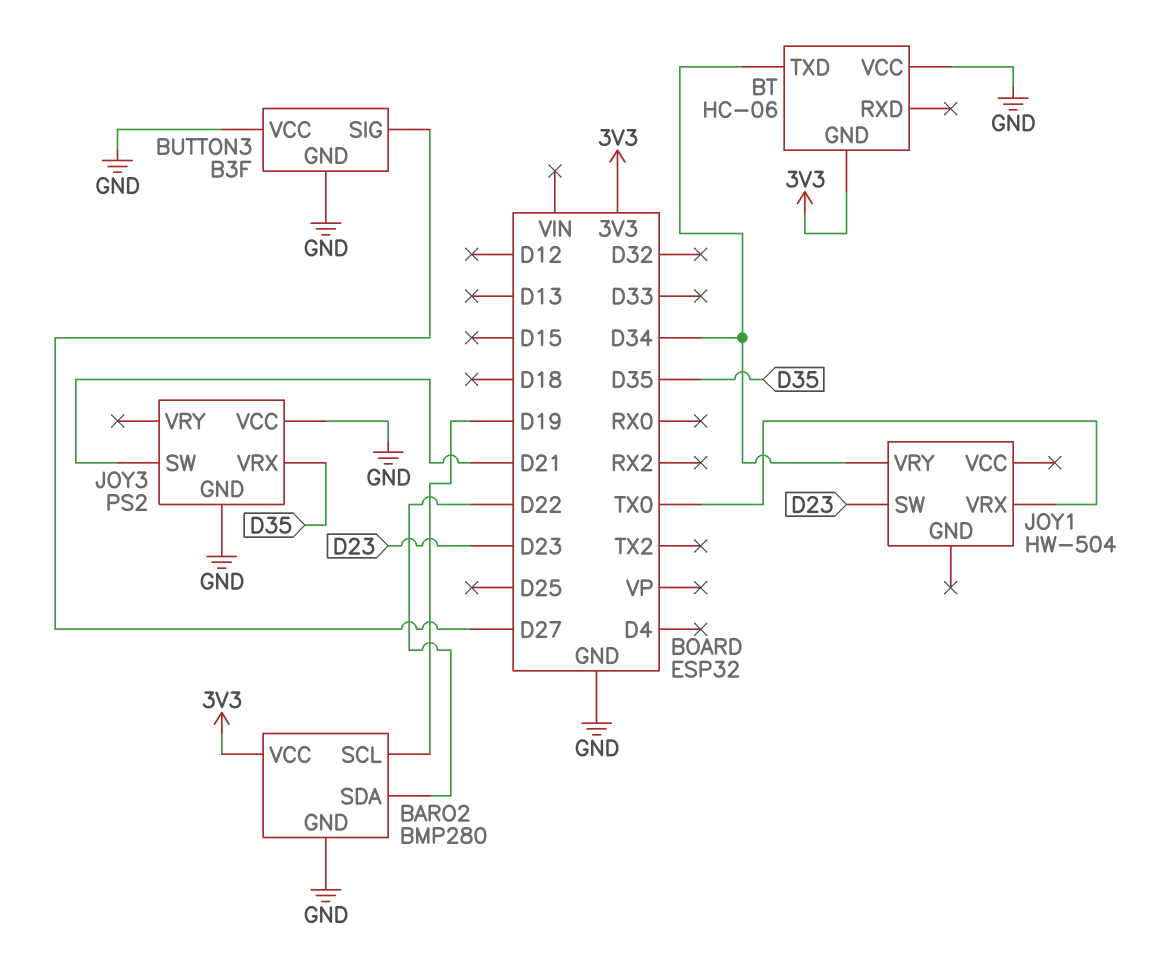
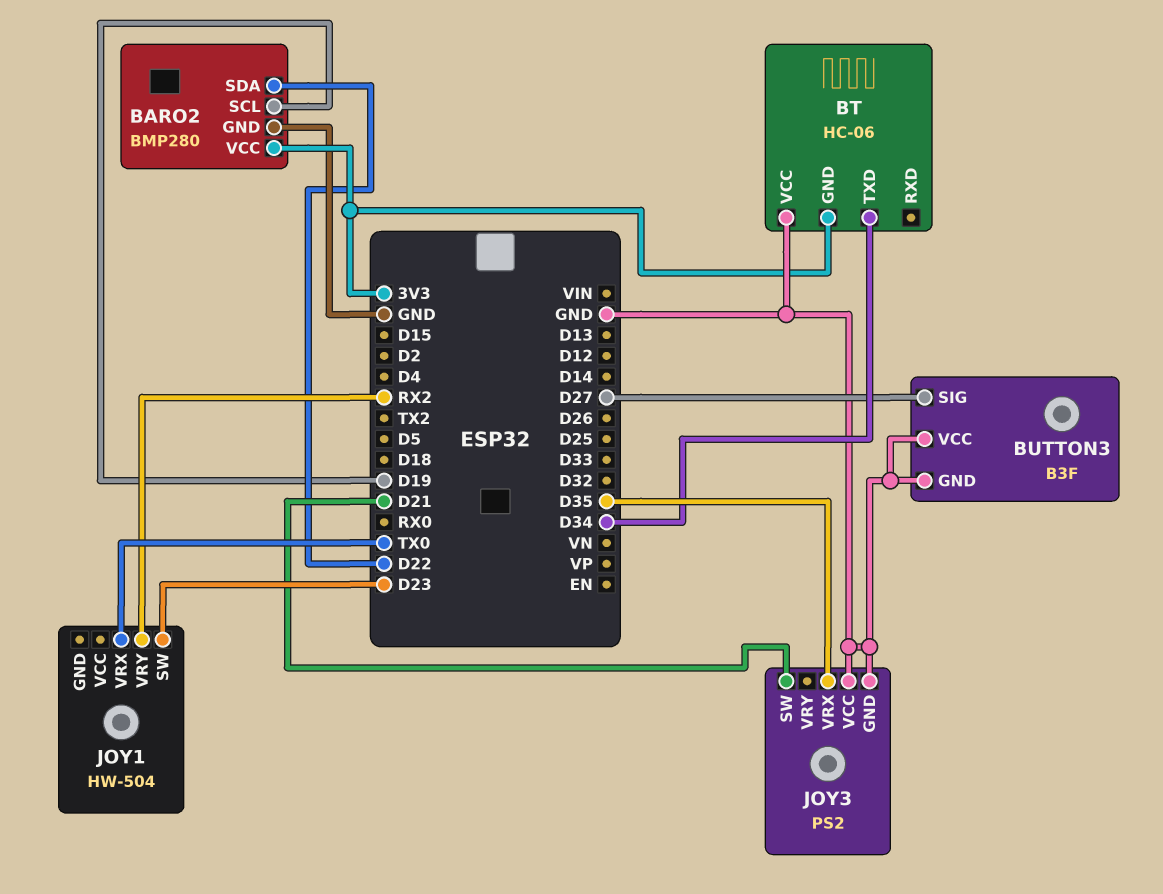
JOY1 pin VRY: D34 -> RX2

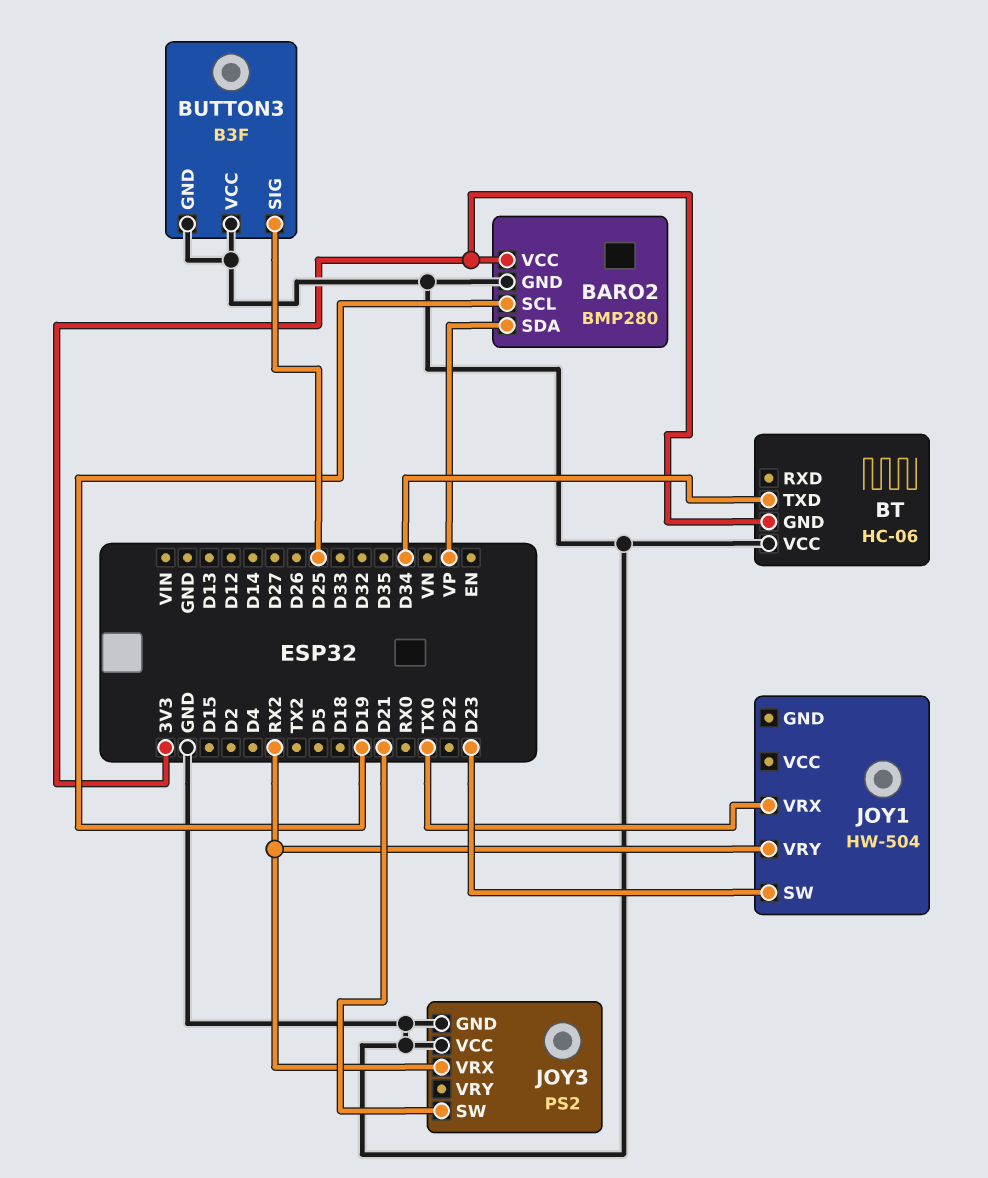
BARO2 pin SDA: D22 -> VP
BUTTON3 pin SIG: D27 -> D25
JOY3 pin VRX: D35 -> RX2

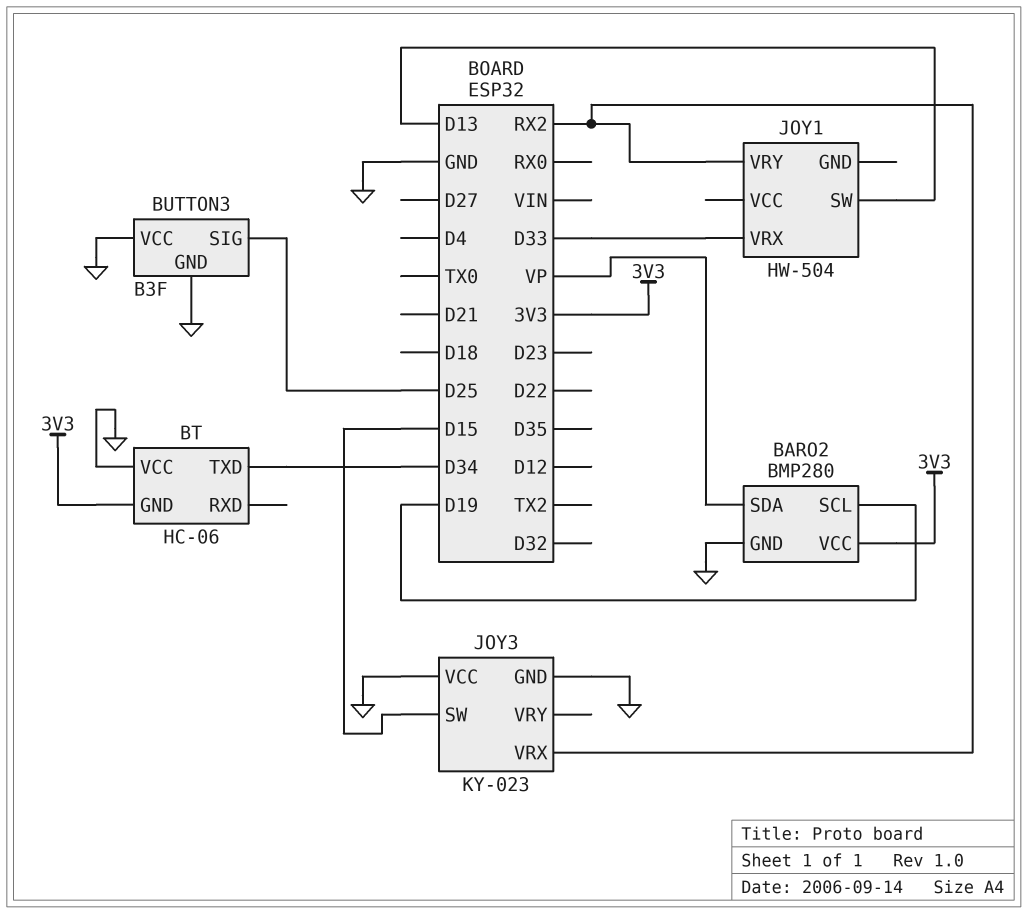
JOY1 pin SW: D23 -> D13
JOY1 pin VRX: TX0 -> D33
JOY3: PS2 -> KY-023
JOY3 pin SW: D21 -> D15

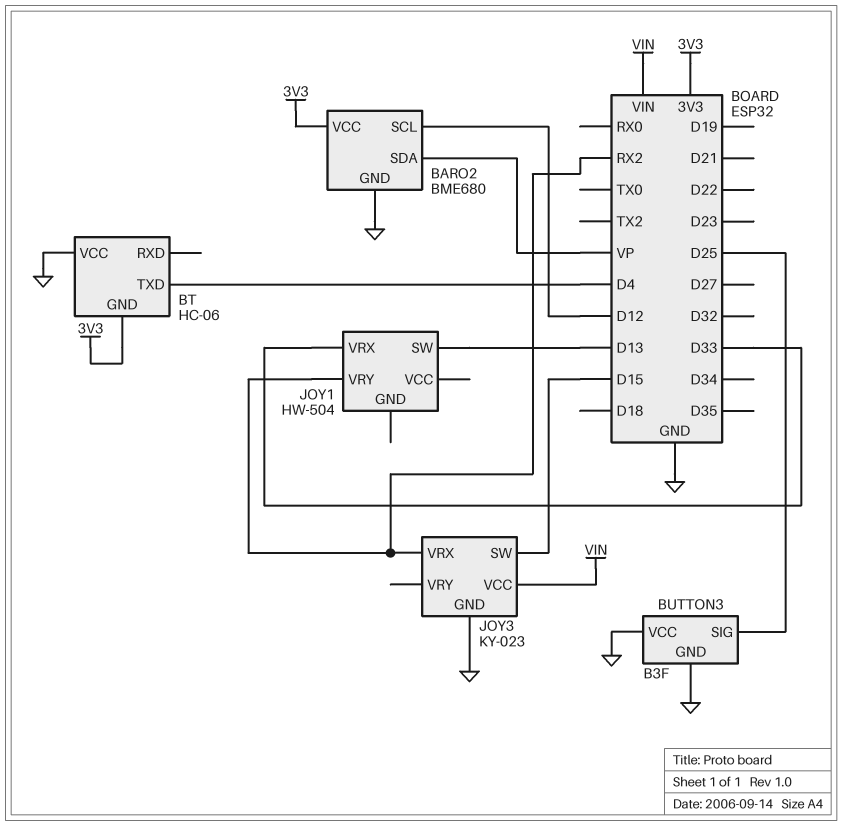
BARO2: BMP280 -> BME680
BARO2 pin SCL: D19 -> D12
BT pin TXD: D34 -> D4
JOY3 pin VCC: GND -> VIN

